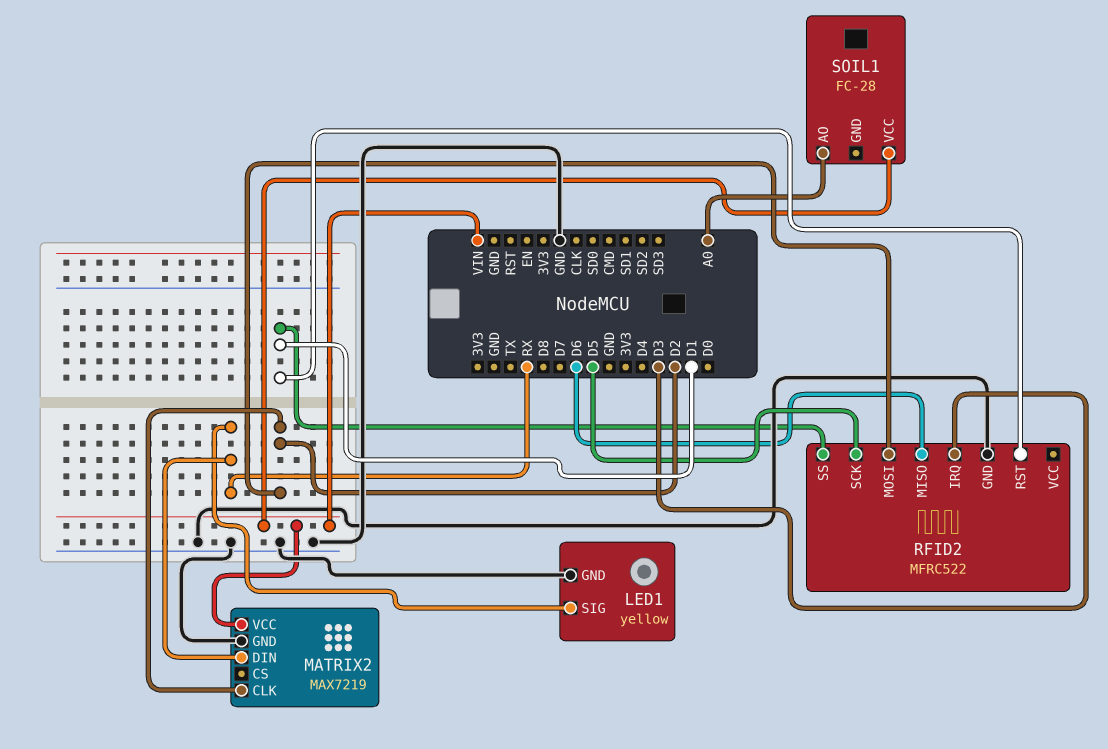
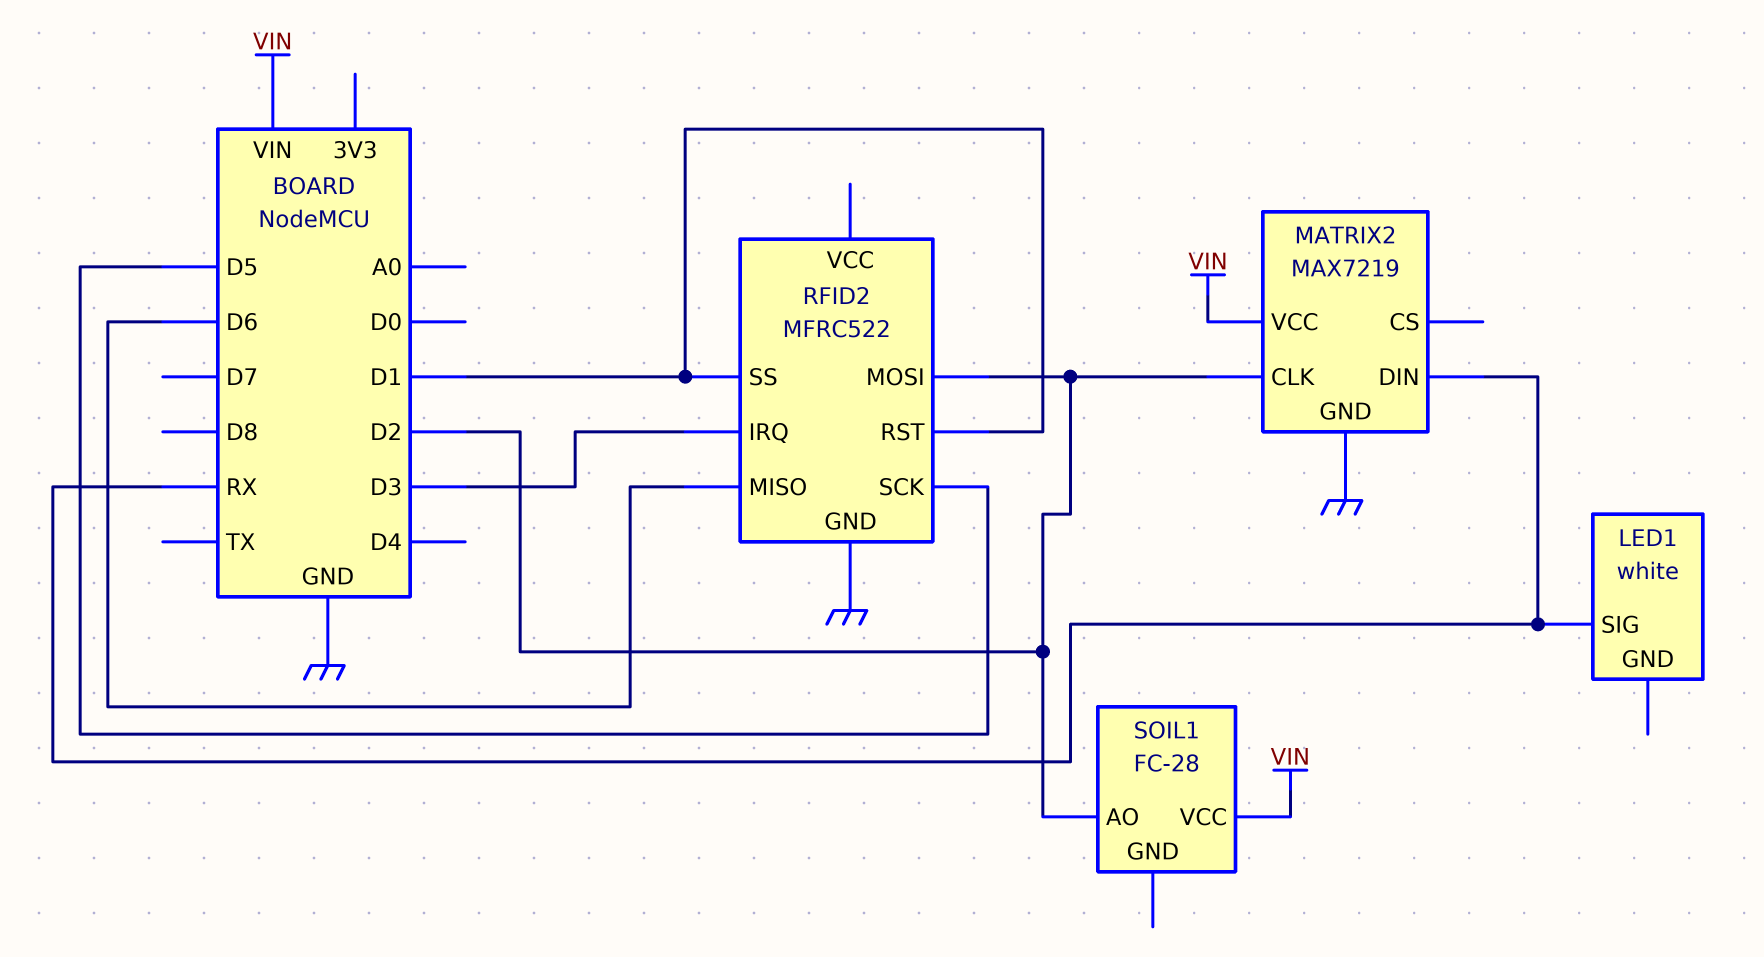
LED1: yellow -> white
LED1 pin GND: GND -> none
SOIL1 pin AO: A0 -> D2

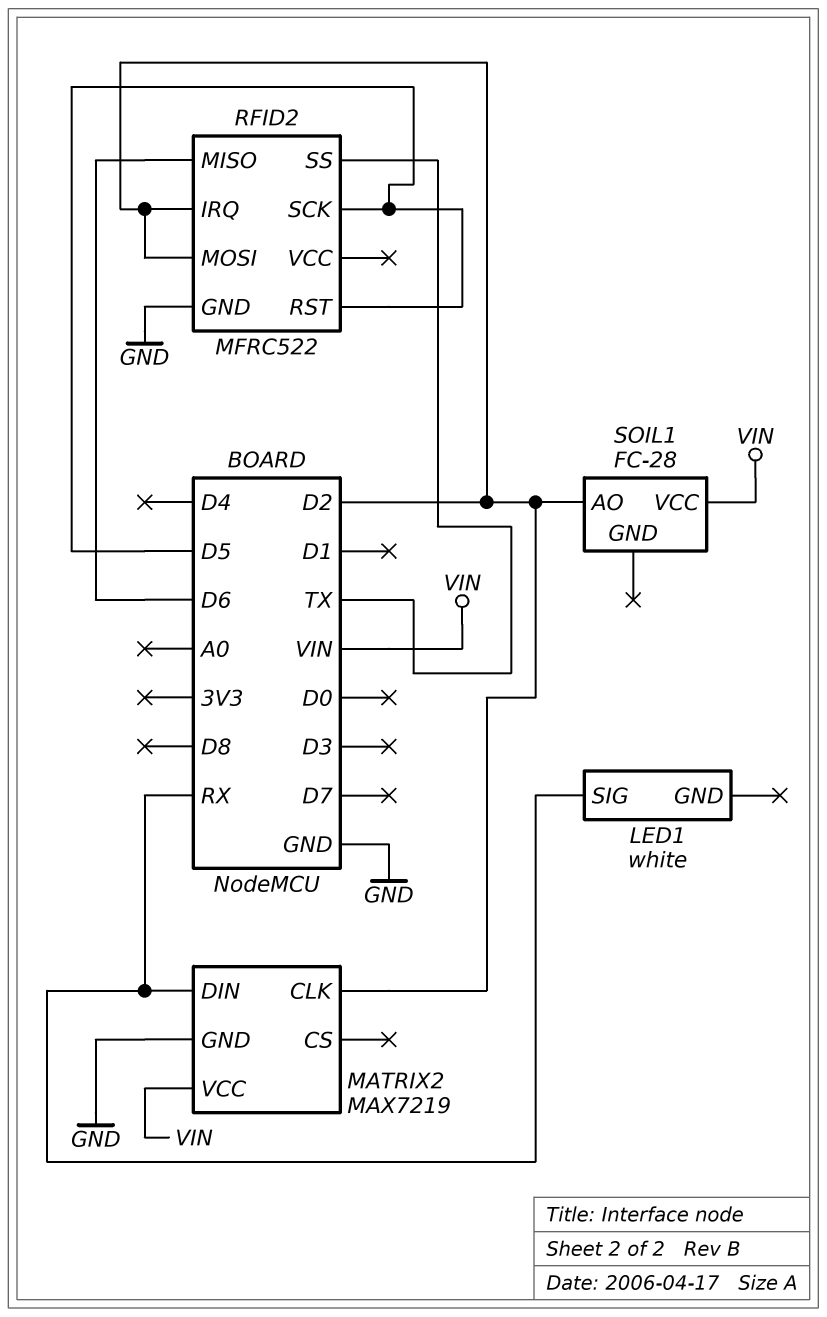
RFID2 pin IRQ: D3 -> D2
RFID2 pin RST: D1 -> D5
RFID2 pin SS: D1 -> TX

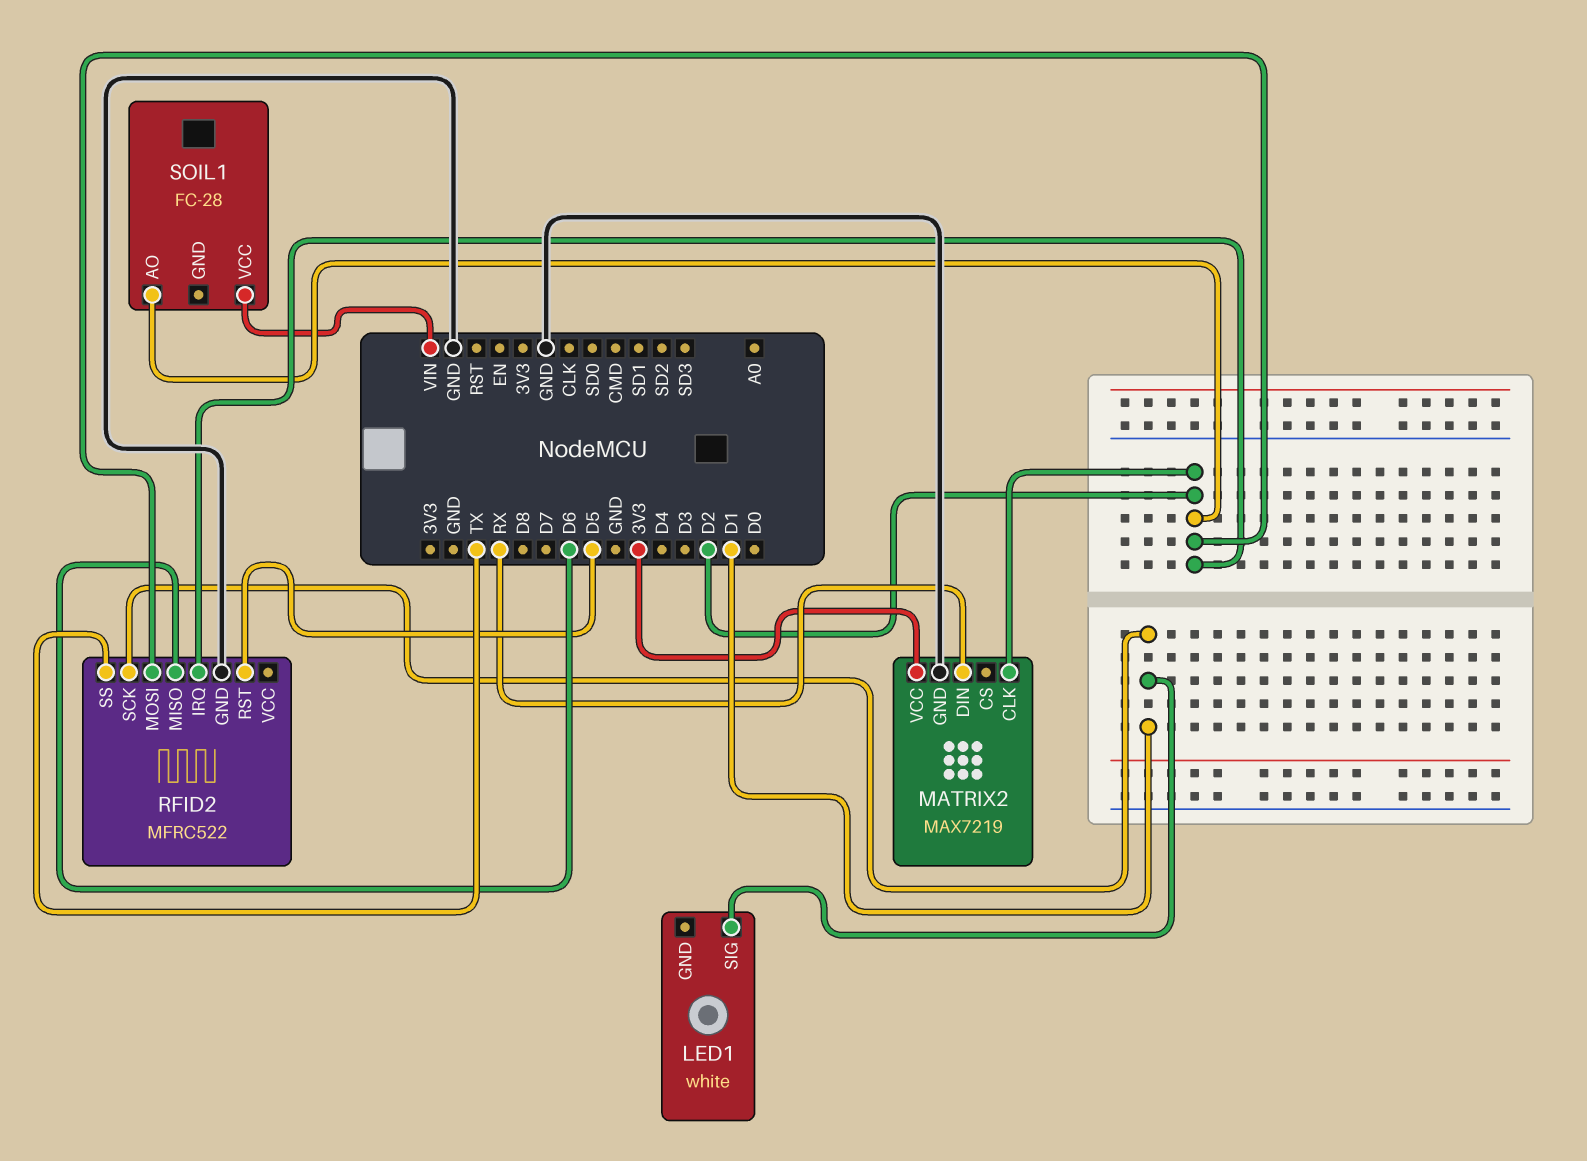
LED1 pin SIG: RX -> D1
MATRIX2 pin VCC: VIN -> 3V3
RFID2 pin SCK: D5 -> D1

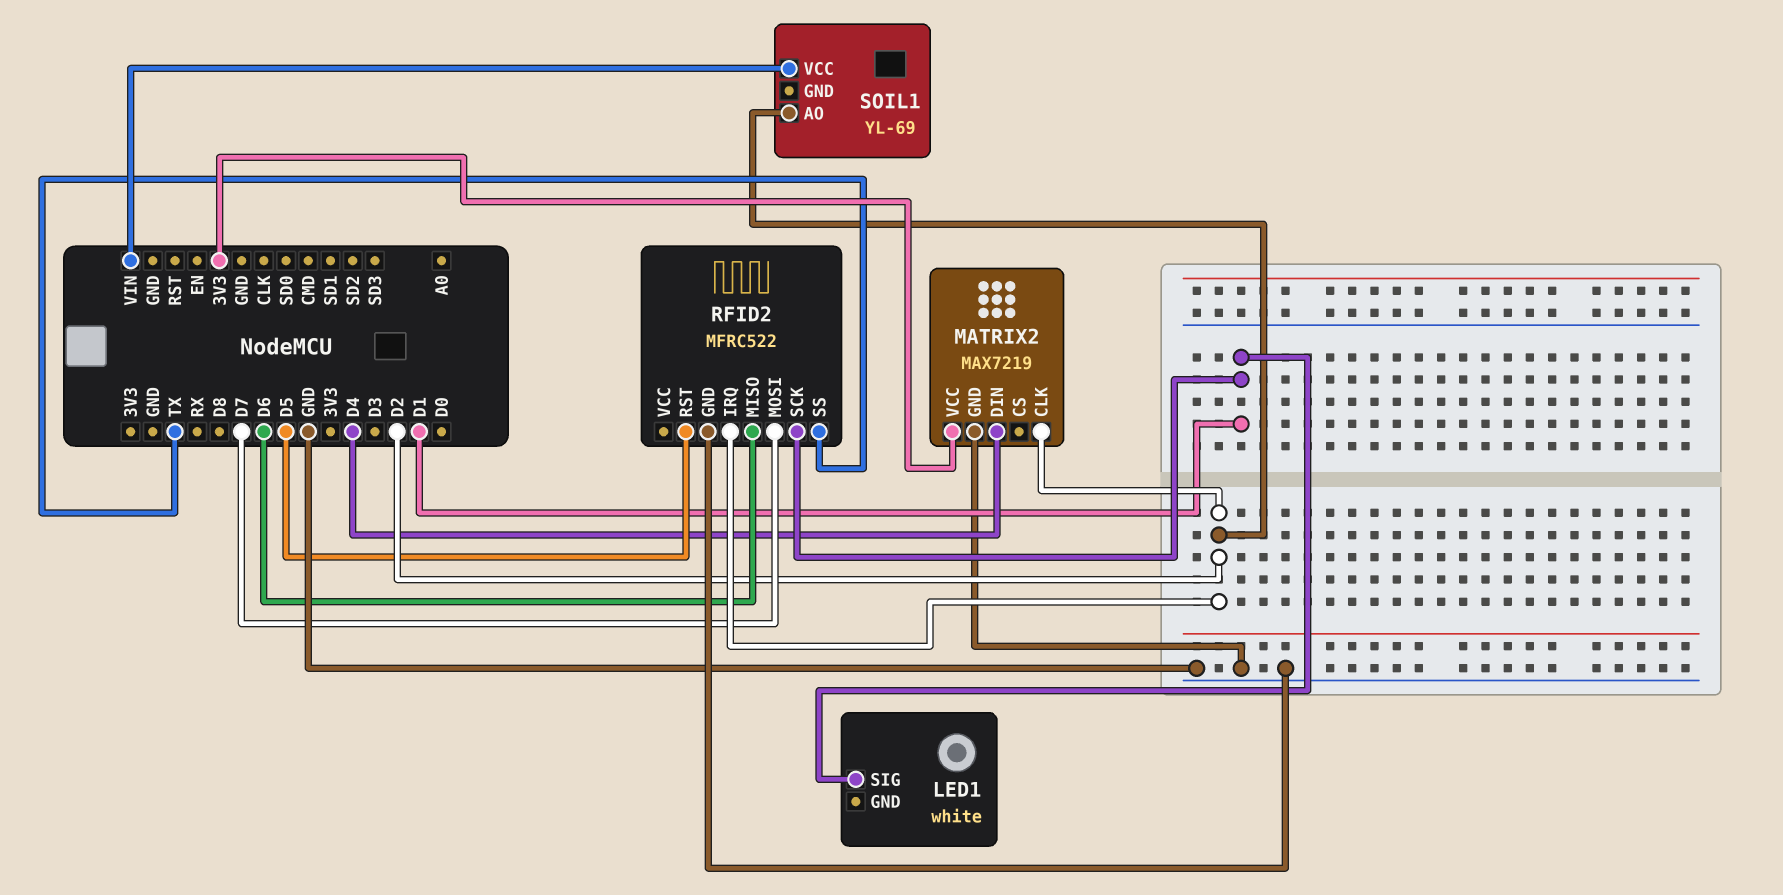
MATRIX2 pin DIN: RX -> D4
RFID2 pin MOSI: D2 -> D7
SOIL1: FC-28 -> YL-69

